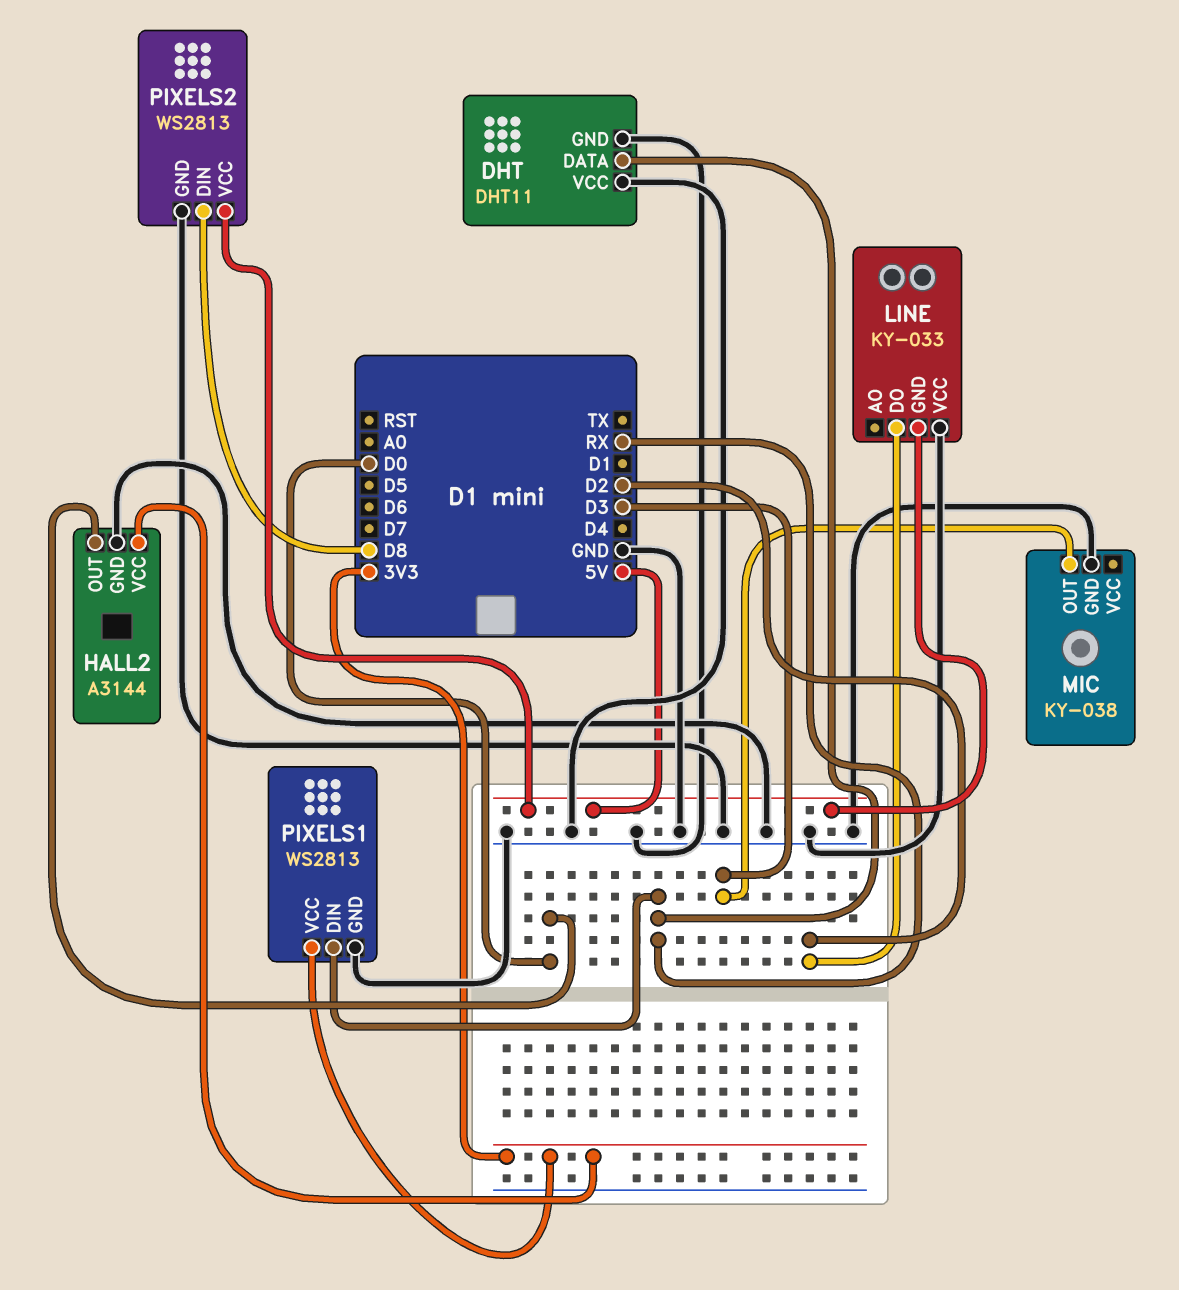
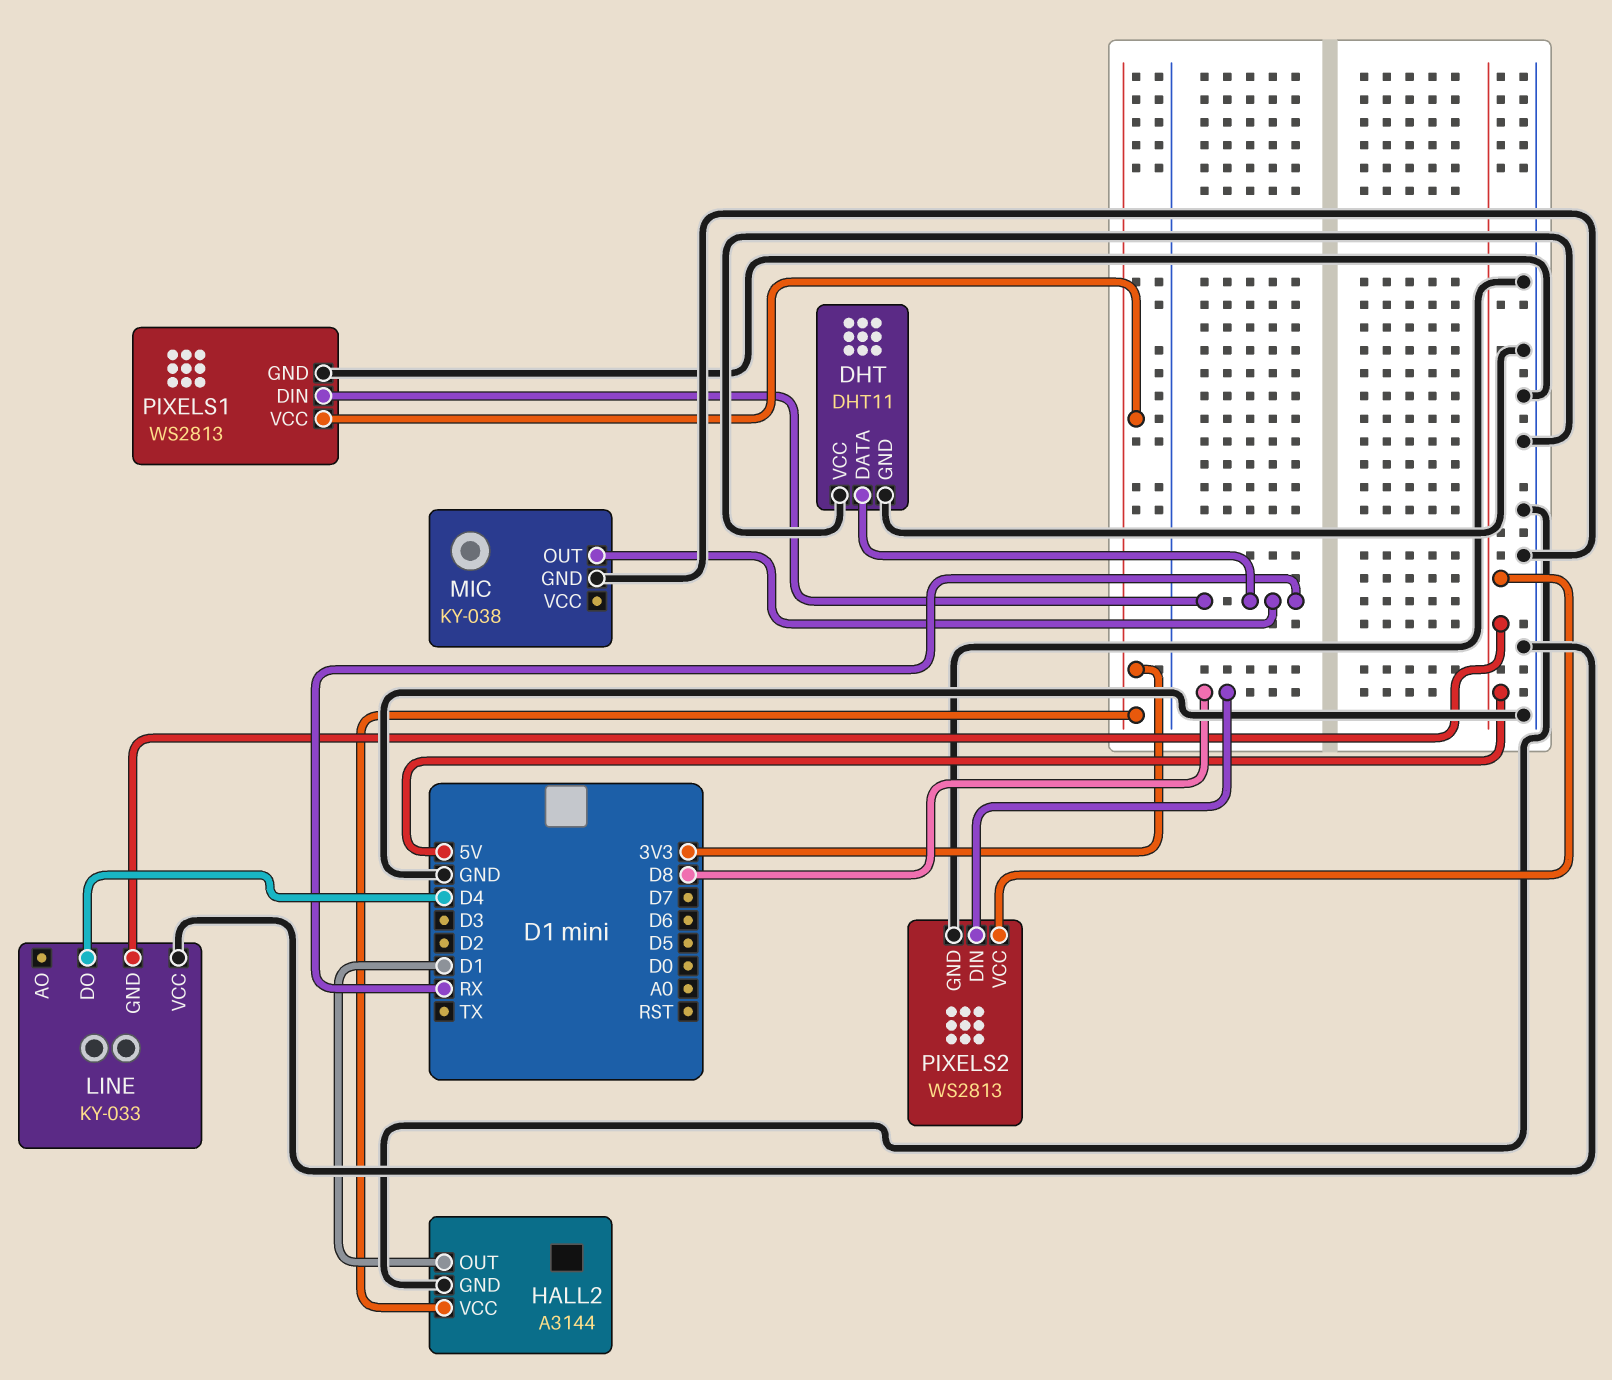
HALL2 pin OUT: D0 -> D1
LINE pin DO: D2 -> D4
MIC pin OUT: D3 -> RX

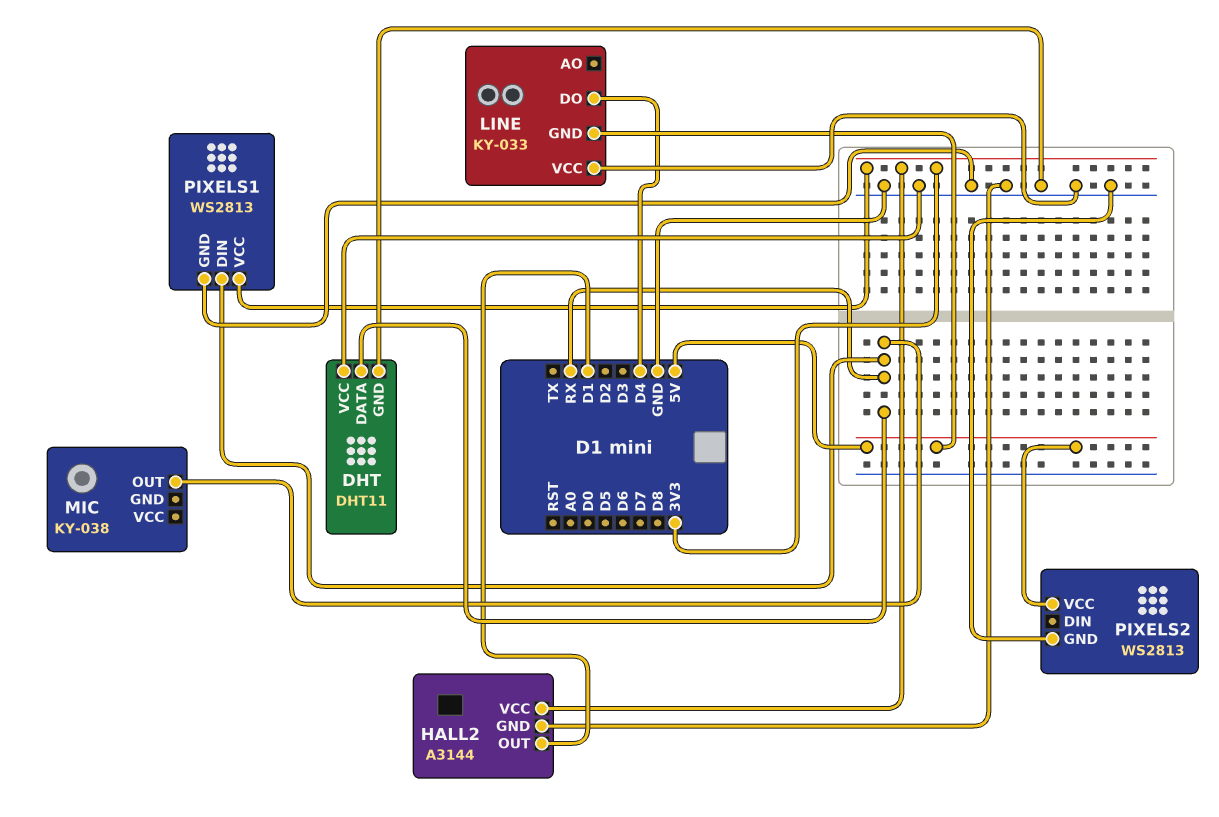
MIC pin GND: GND -> none
PIXELS2 pin DIN: D8 -> none

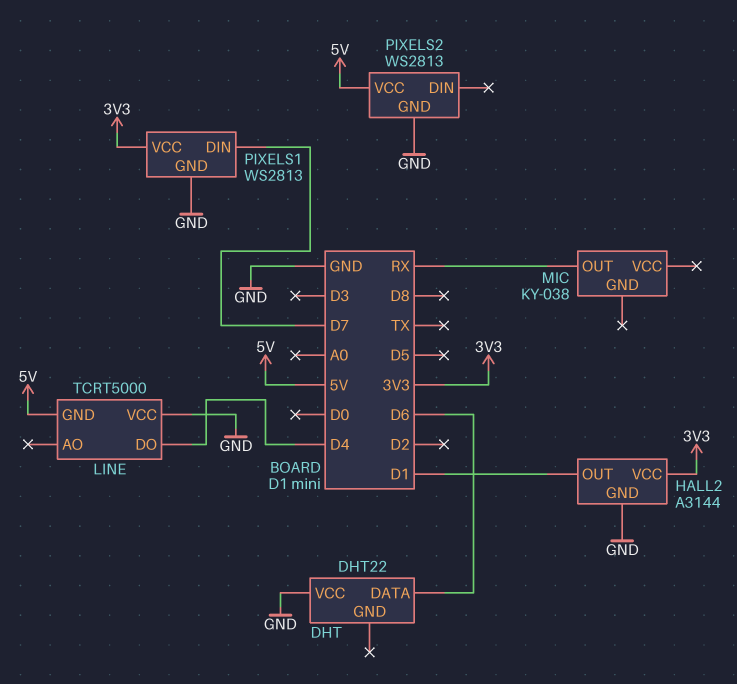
DHT: DHT11 -> DHT22
DHT pin DATA: RX -> D6
DHT pin GND: GND -> none
LINE: KY-033 -> TCRT5000
PIXELS1 pin DIN: RX -> D7

